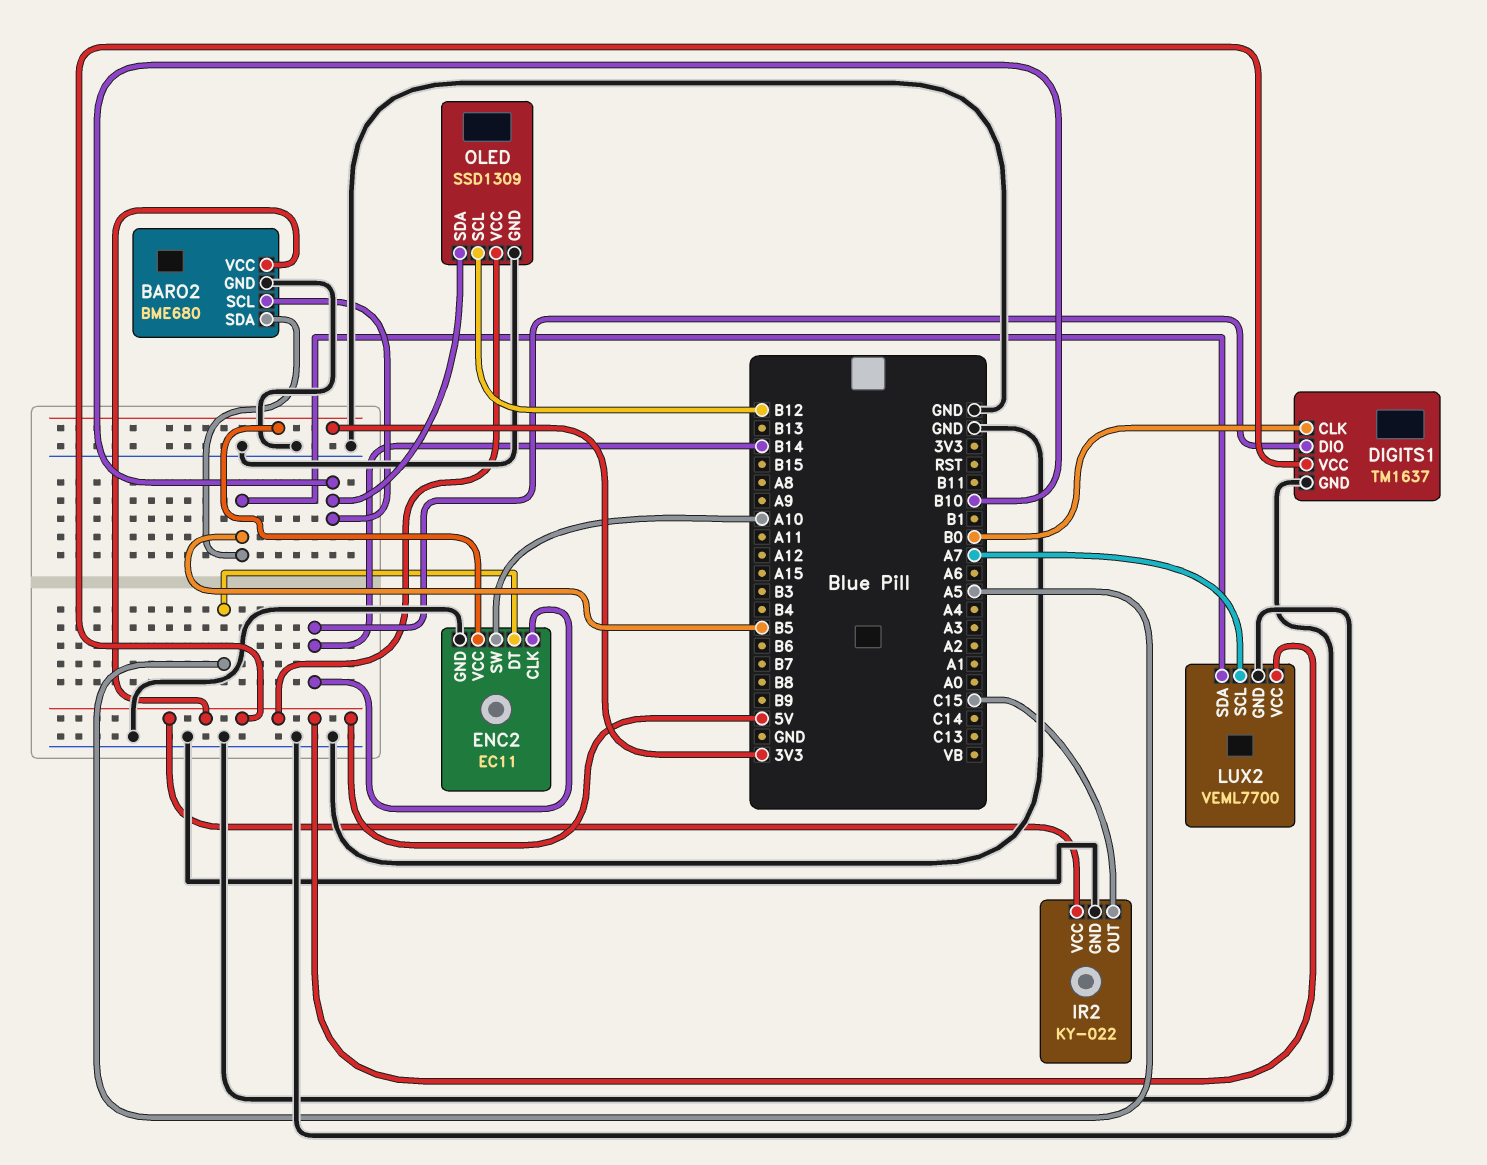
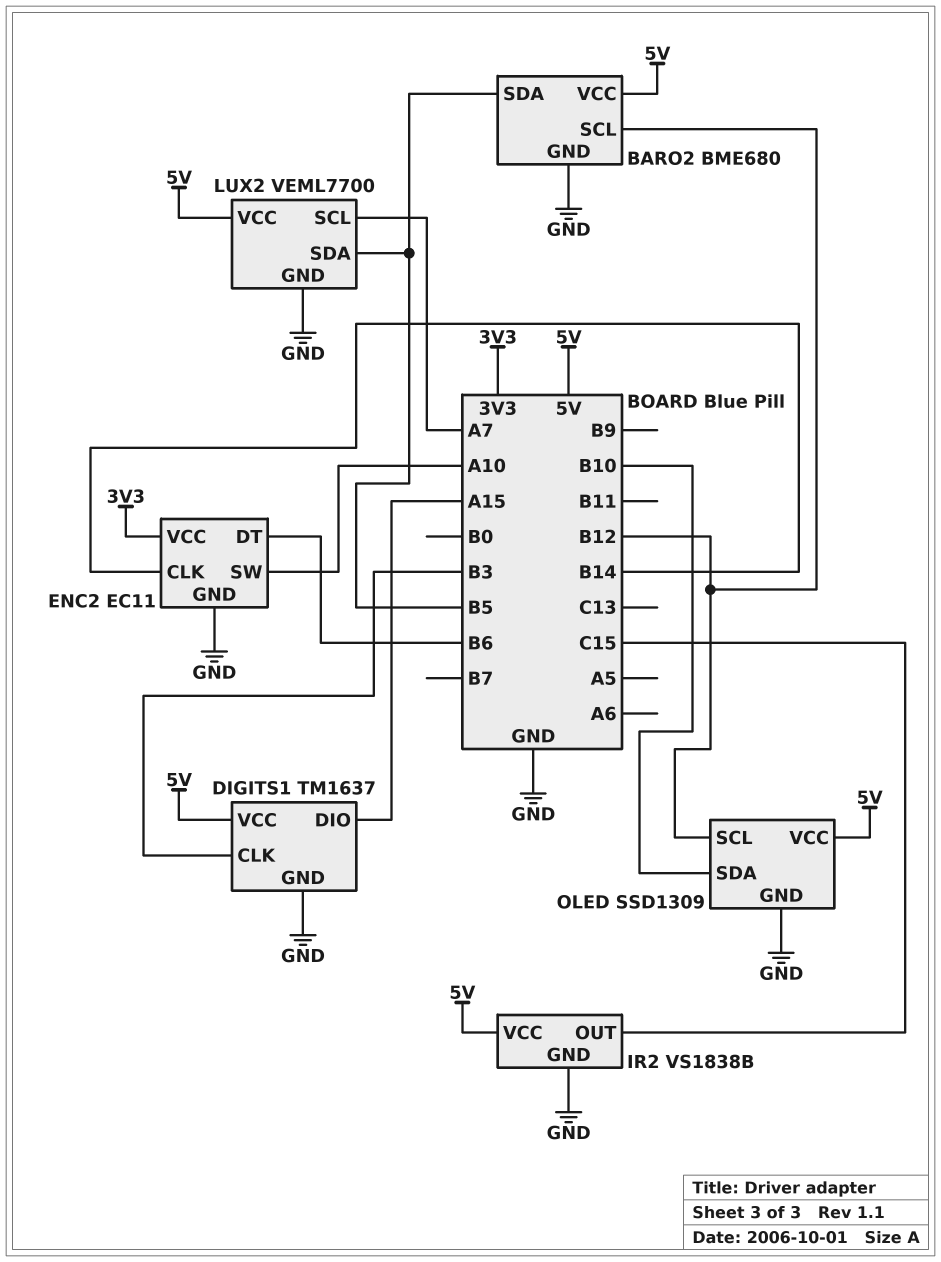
BARO2 pin SCL: B10 -> B12
DIGITS1 pin CLK: B0 -> B3
DIGITS1 pin DIO: B14 -> A15
ENC2 pin DT: A5 -> B6
IR2: KY-022 -> VS1838B

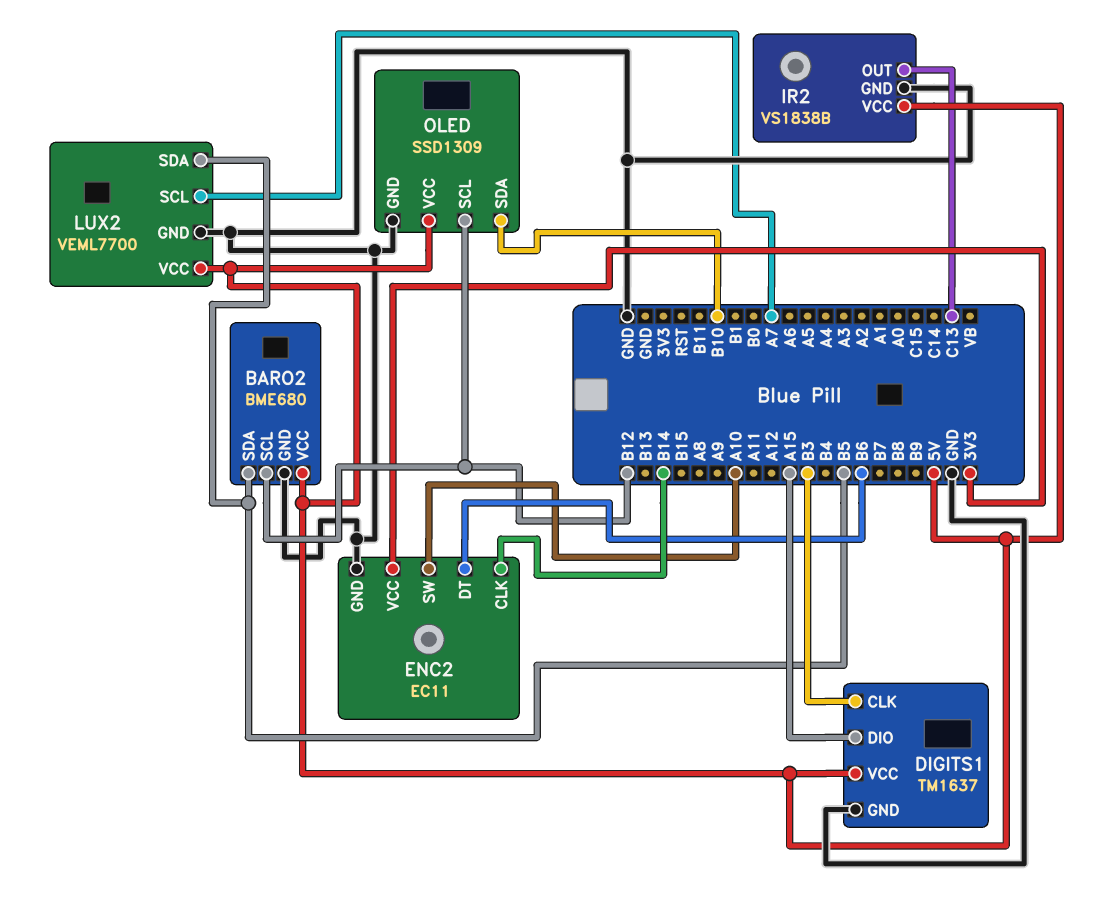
IR2 pin OUT: C15 -> C13

